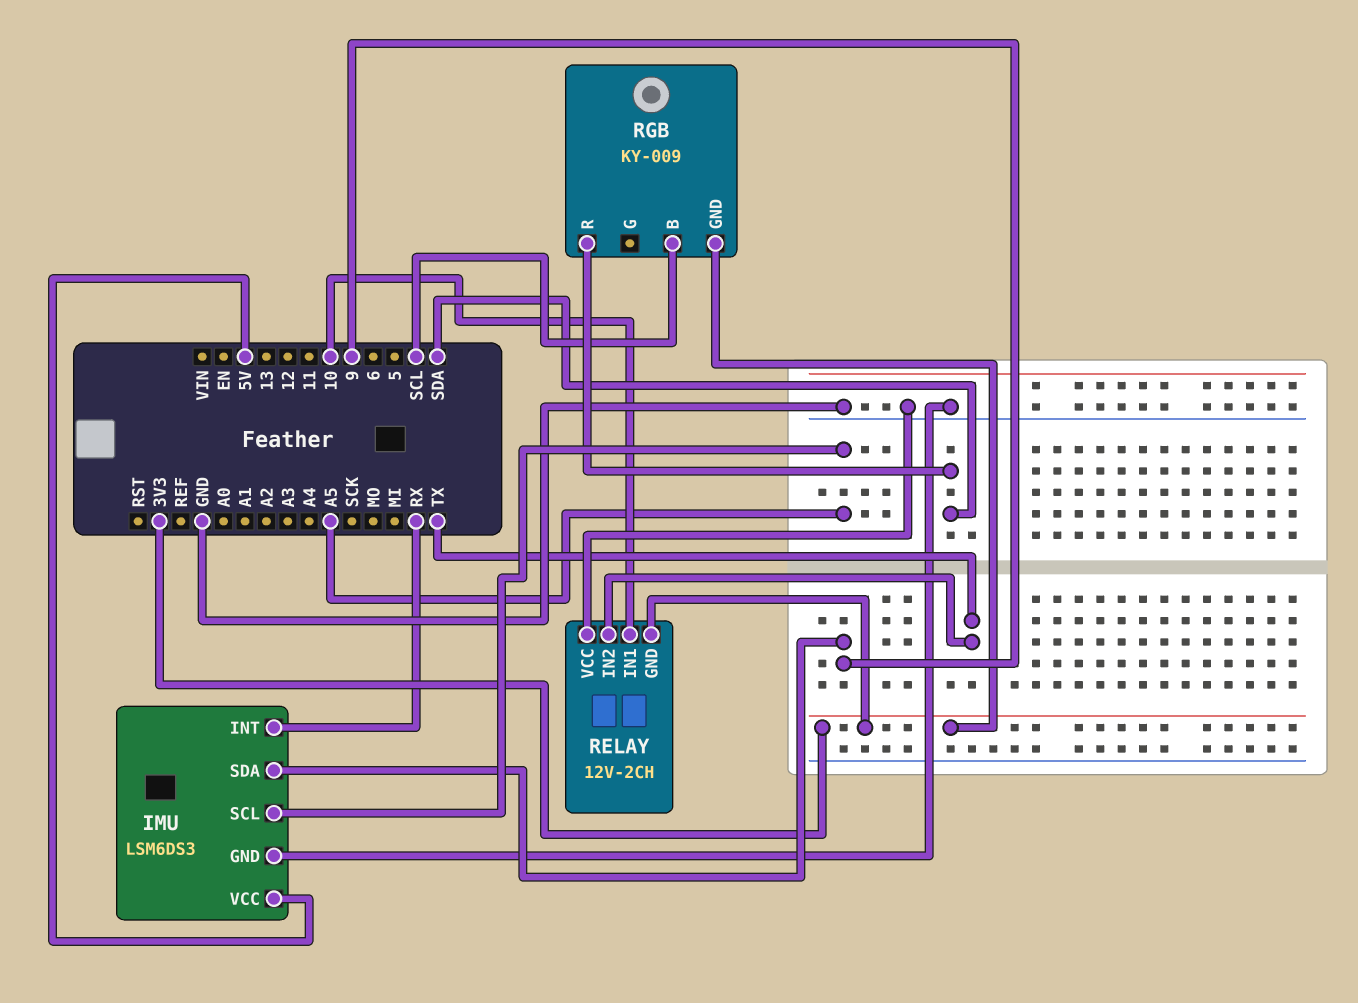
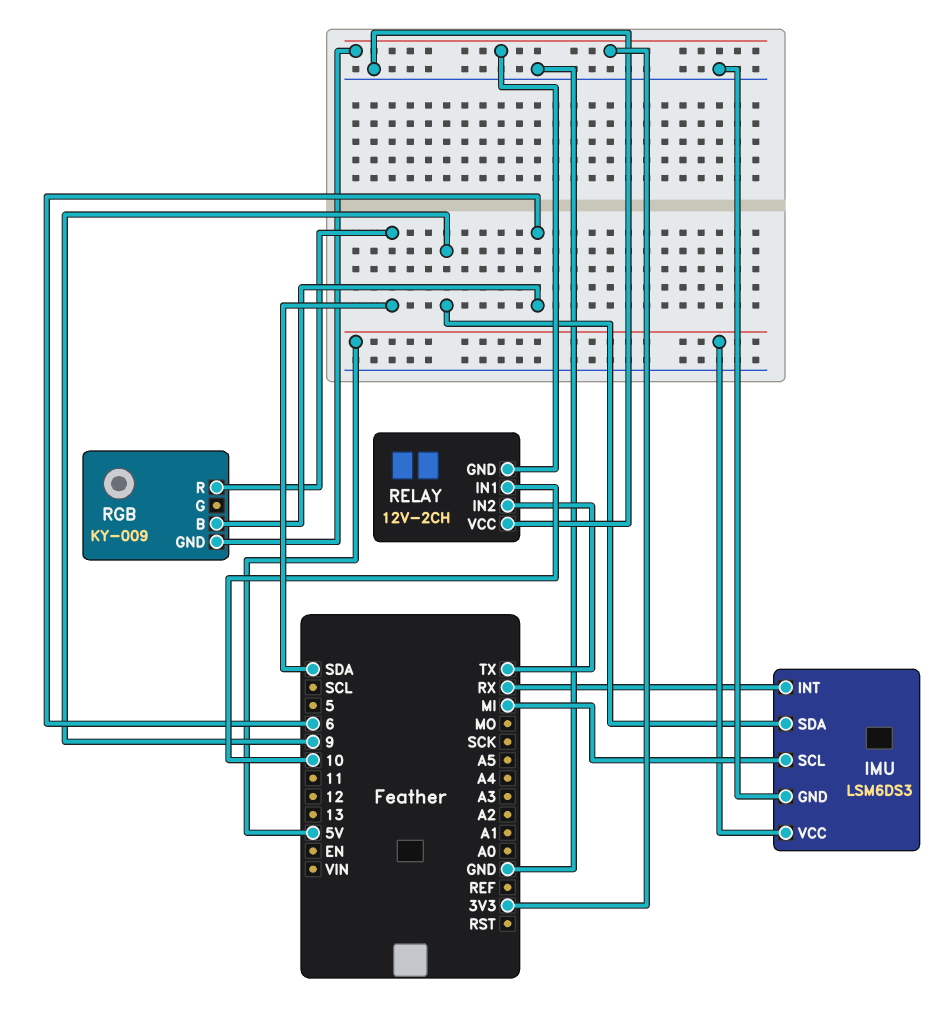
IMU pin SCL: A5 -> MI
RGB pin B: SCL -> 6

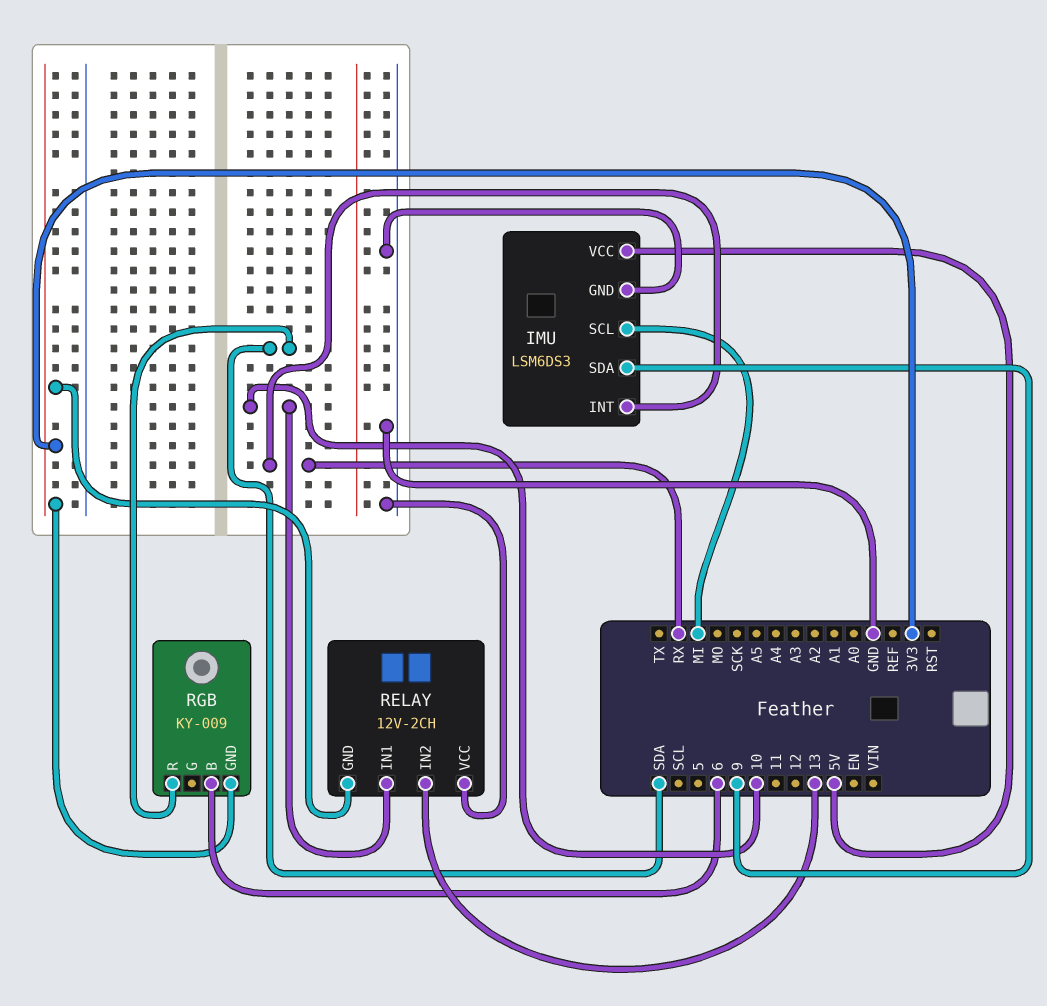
RELAY pin IN2: TX -> 13

